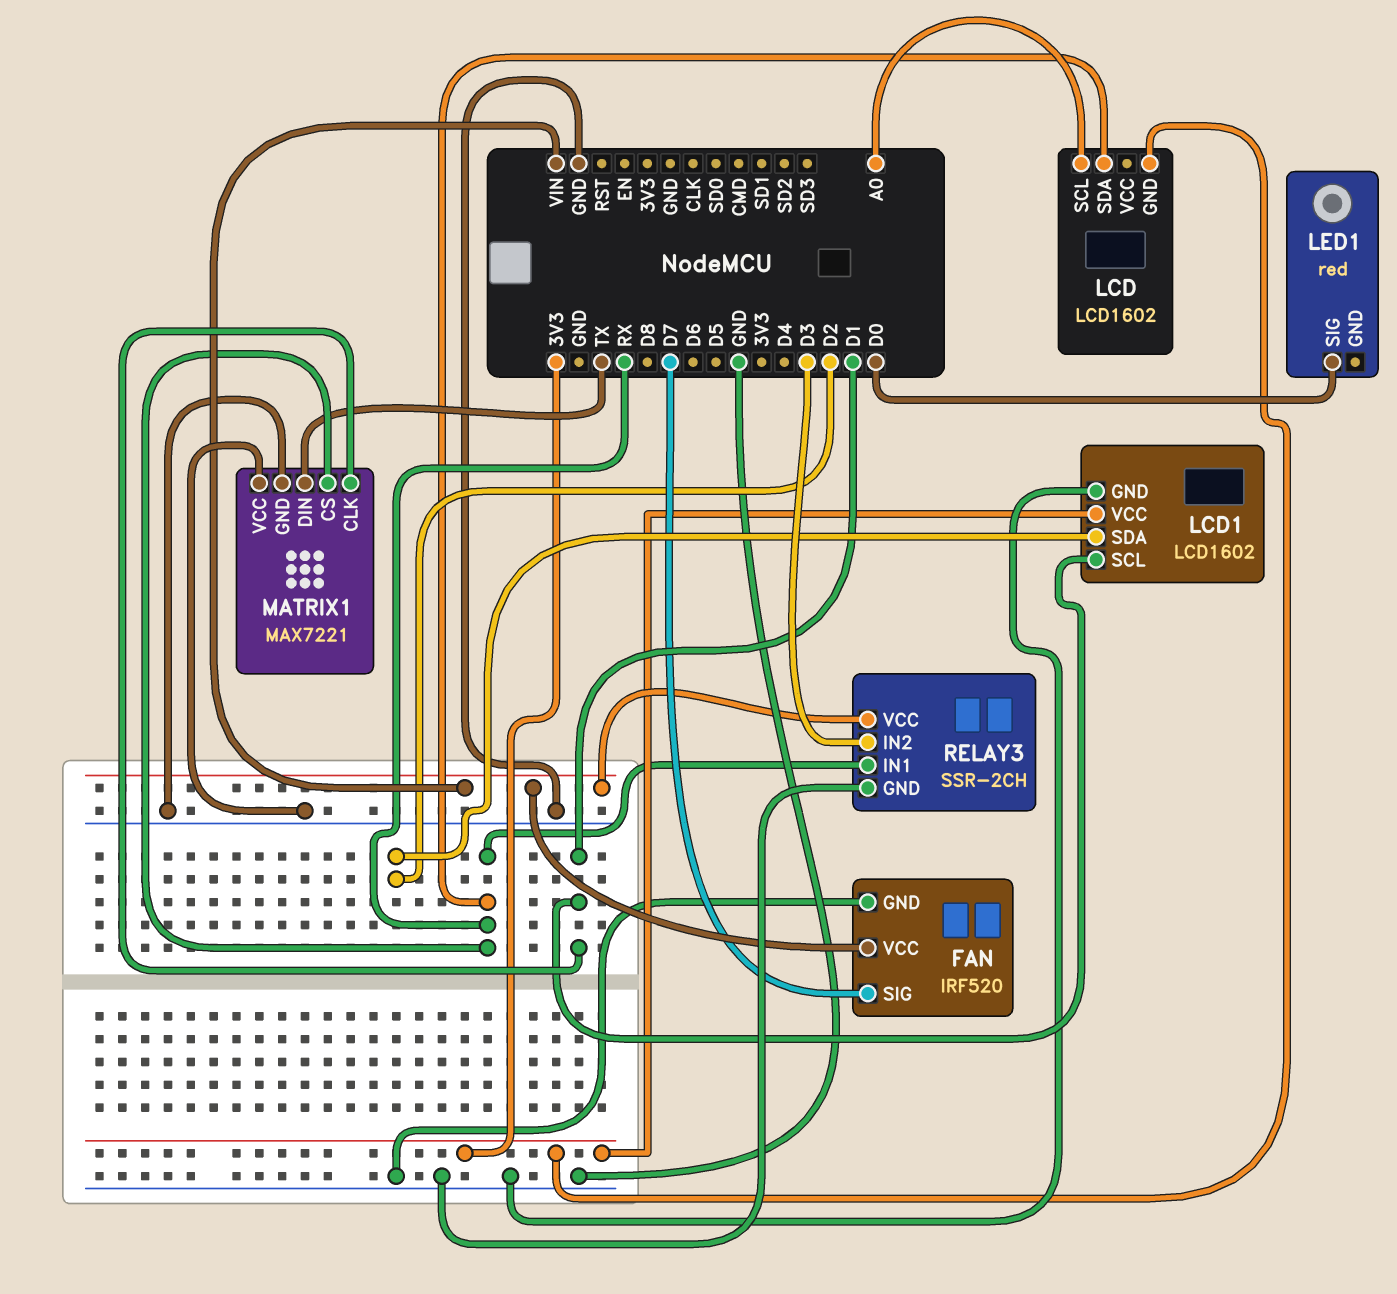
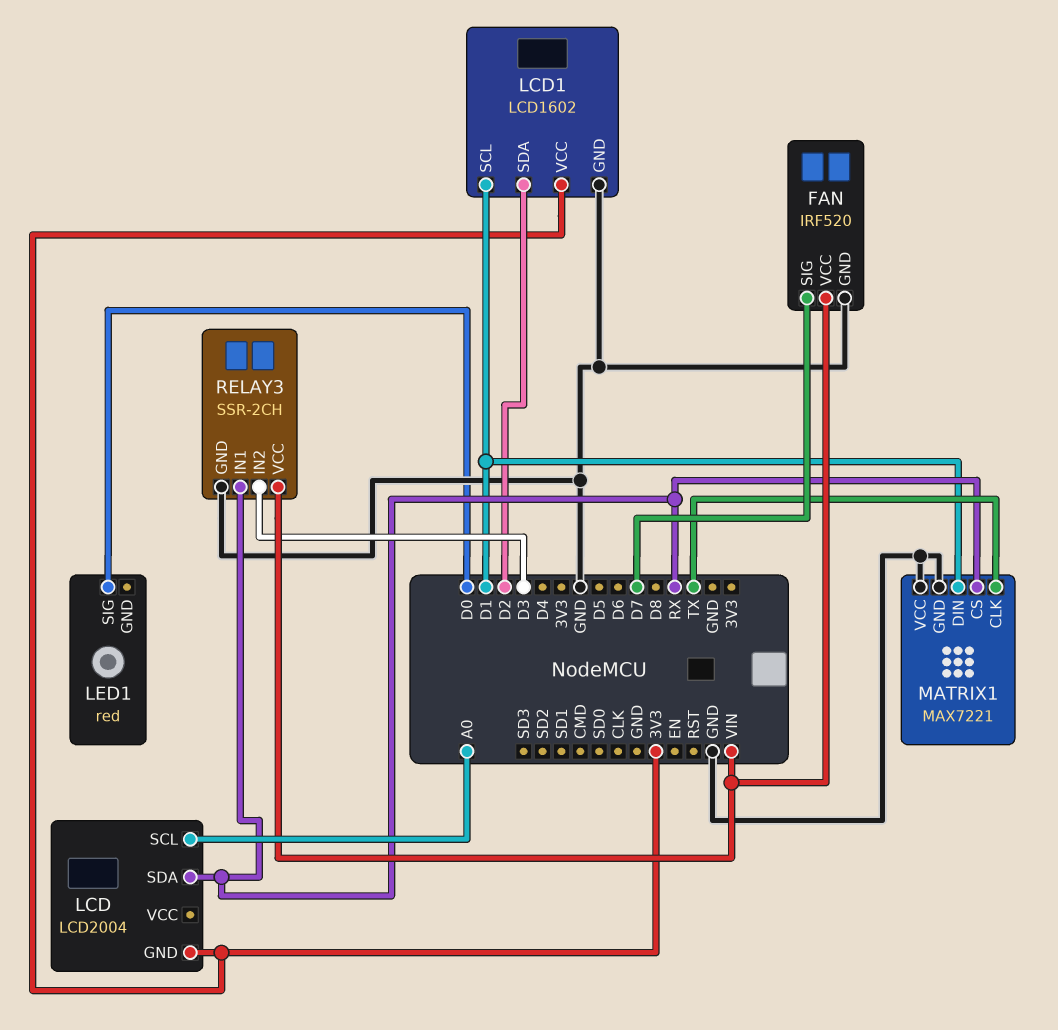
LCD: LCD1602 -> LCD2004
MATRIX1 pin CLK: D1 -> TX
MATRIX1 pin DIN: TX -> D1

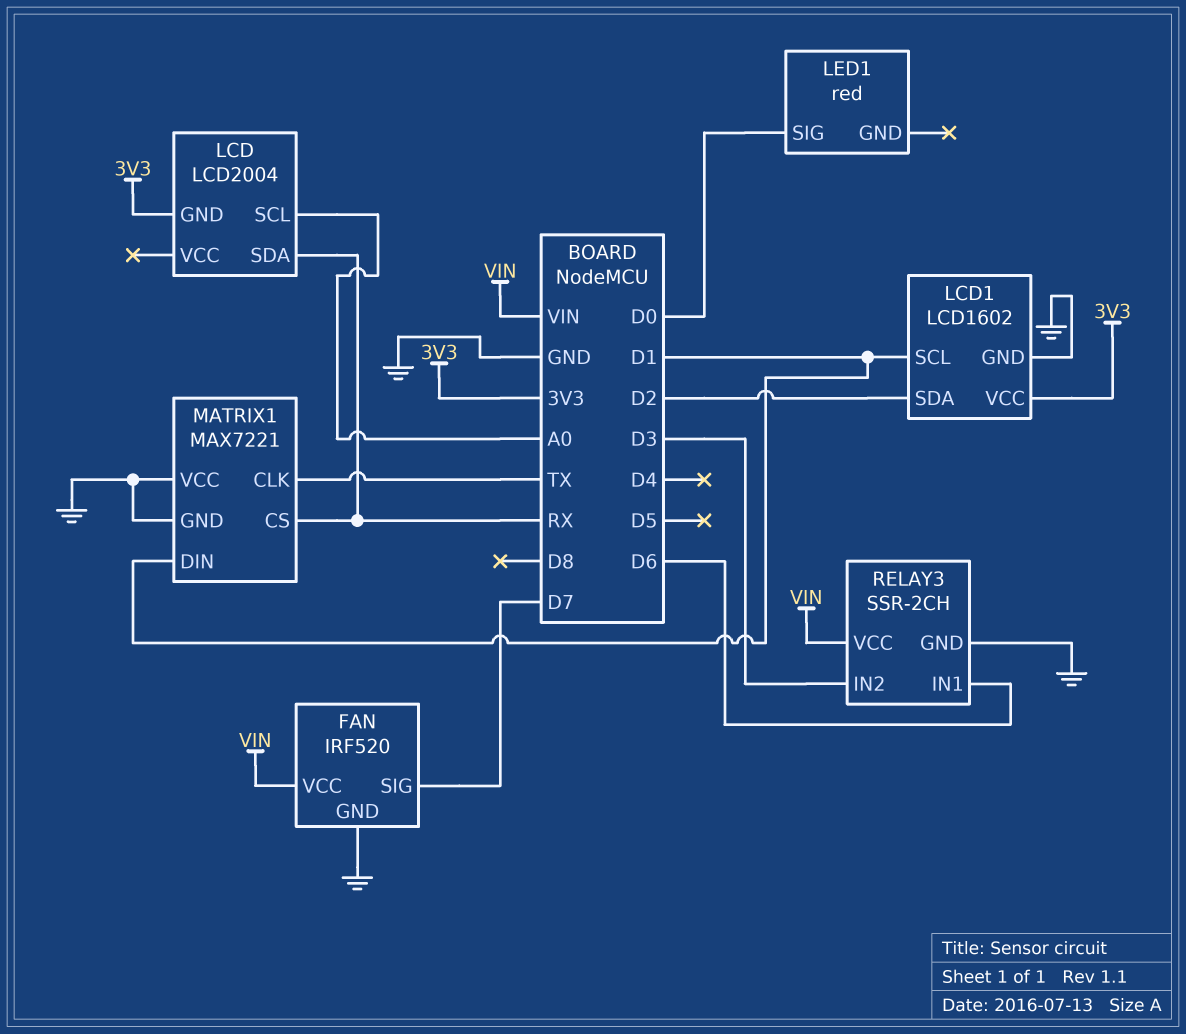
RELAY3 pin IN1: RX -> D6

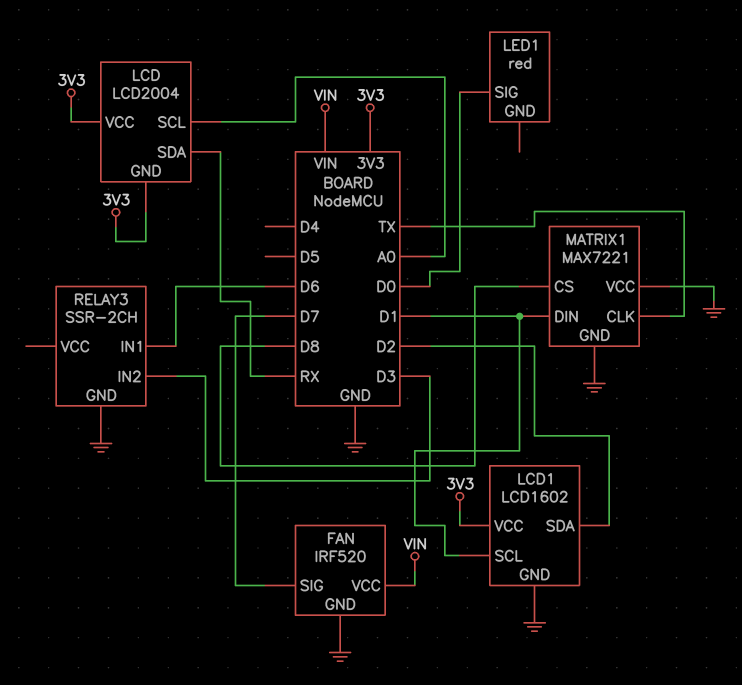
LCD pin VCC: none -> 3V3
MATRIX1 pin CS: RX -> D8
RELAY3 pin VCC: VIN -> none

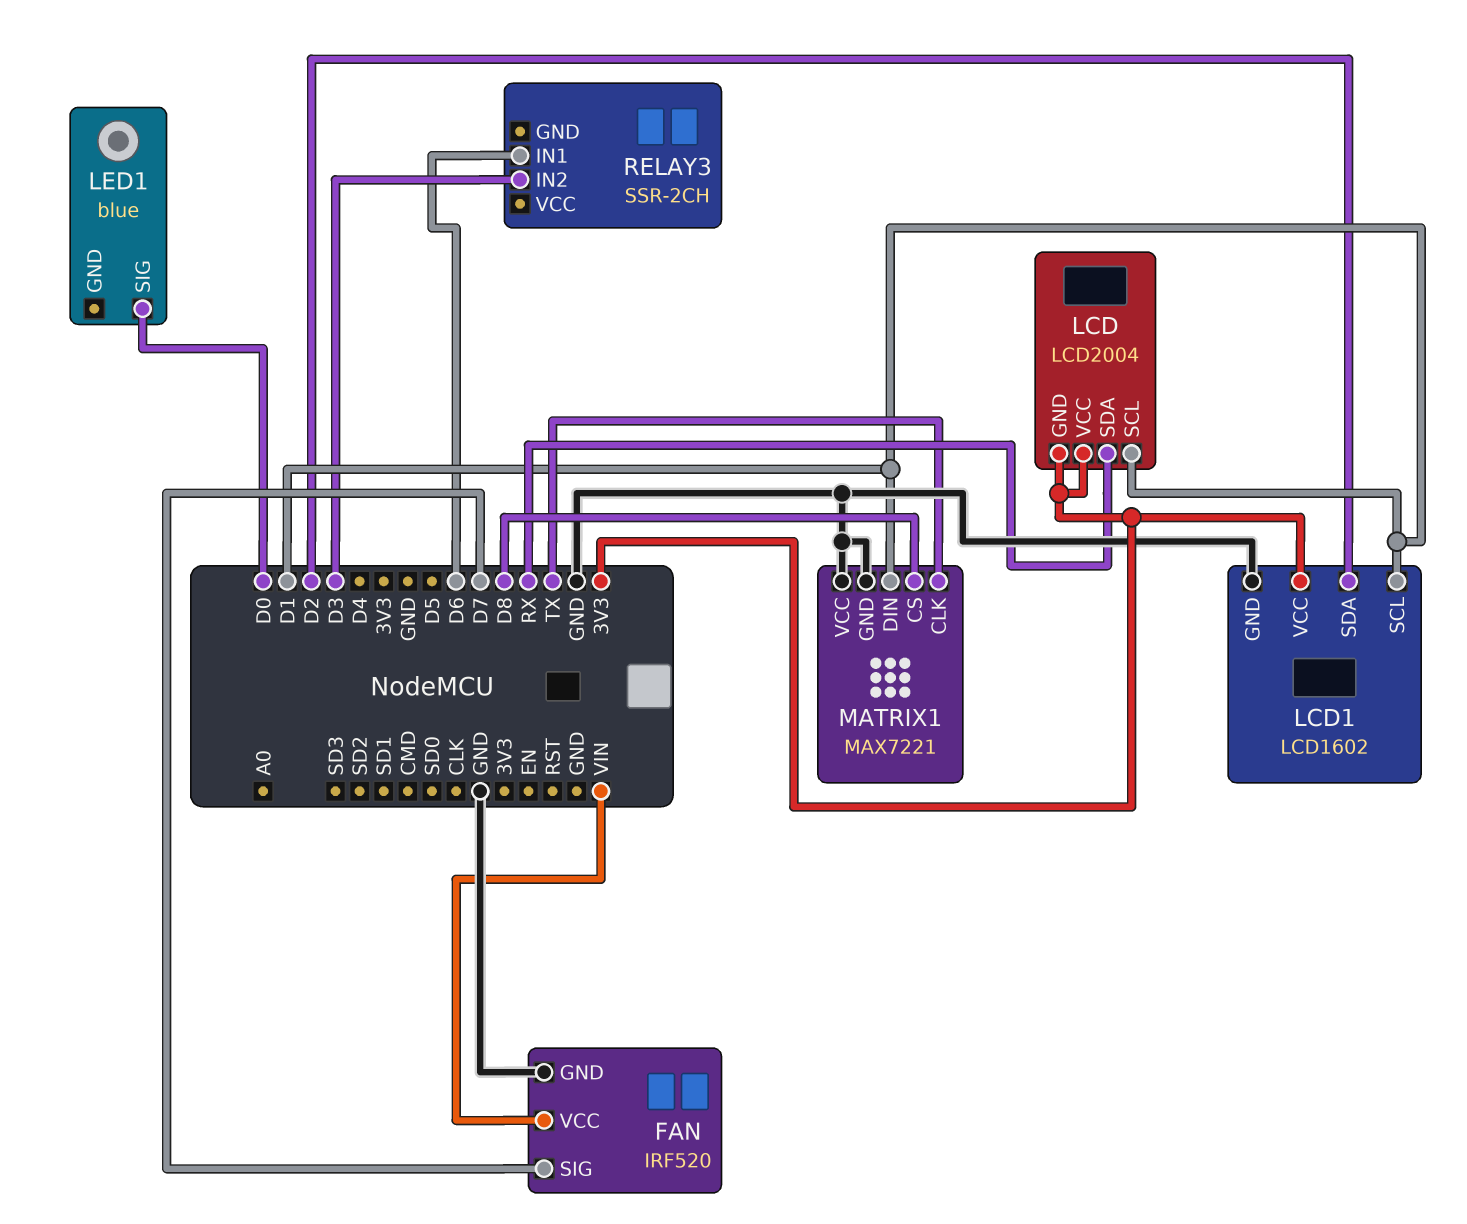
LCD pin SCL: A0 -> D1
LED1: red -> blue
RELAY3 pin GND: GND -> none

